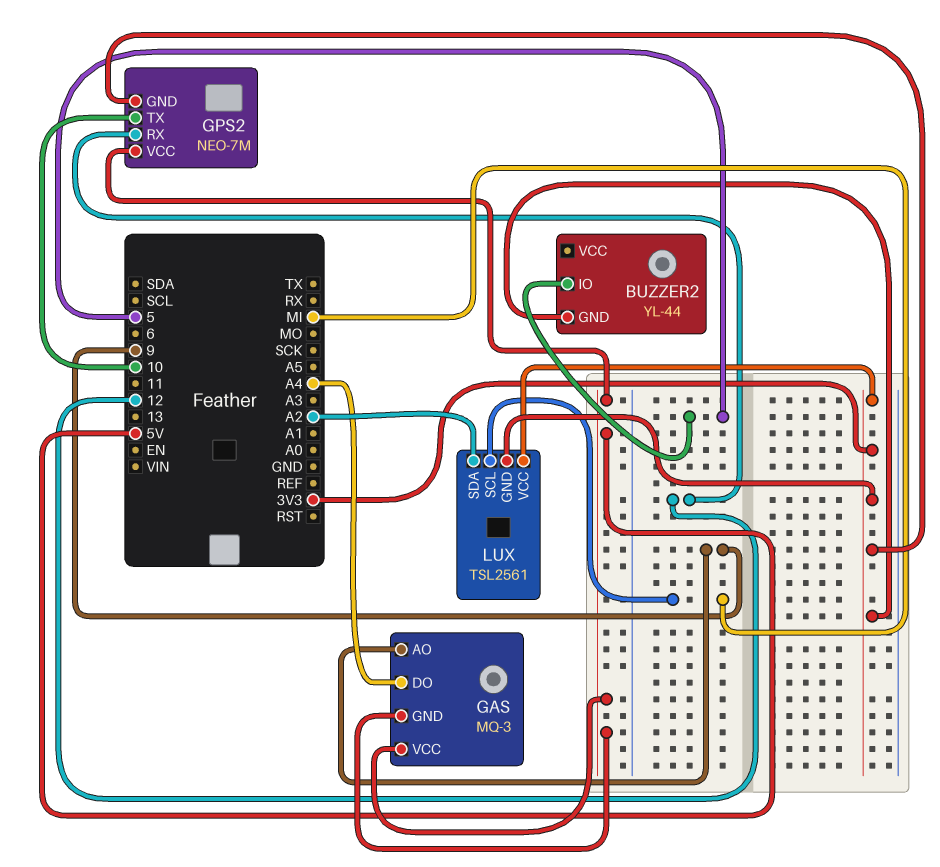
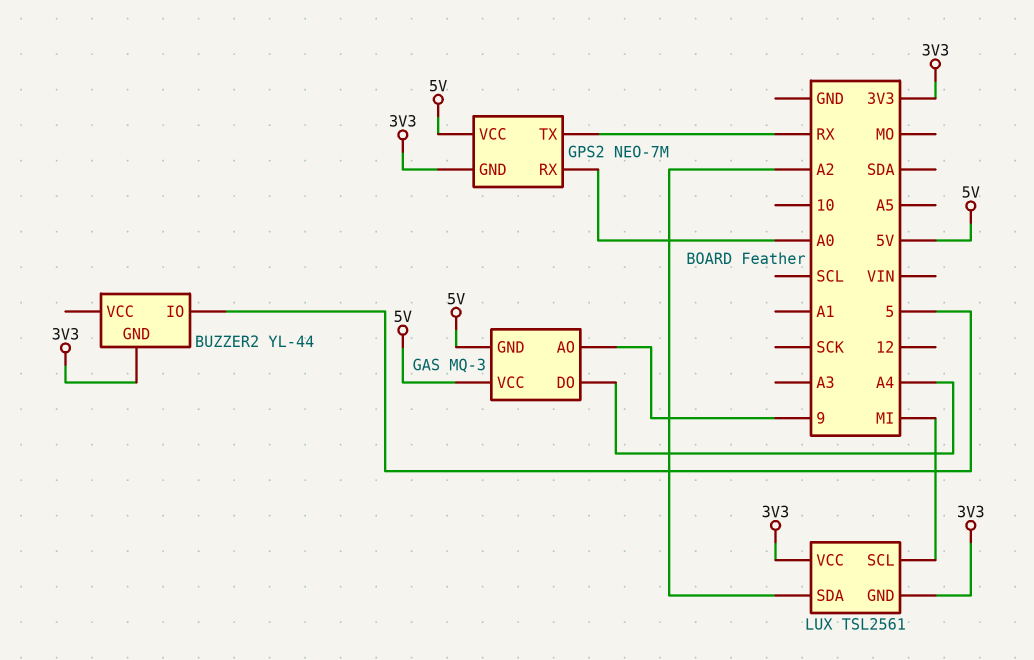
GPS2 pin RX: 12 -> A0
GPS2 pin TX: 10 -> RX

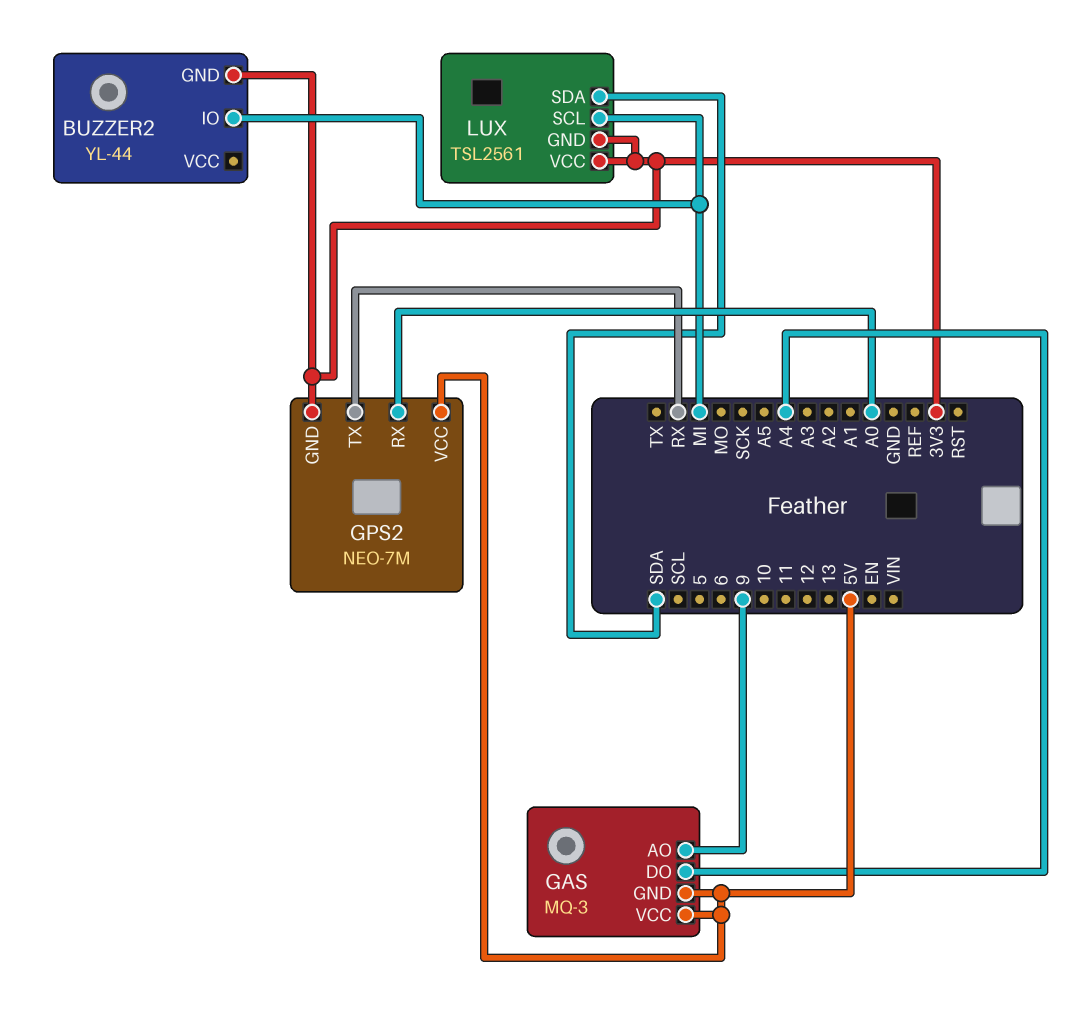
BUZZER2 pin IO: 5 -> MI
LUX pin SDA: A2 -> SDA

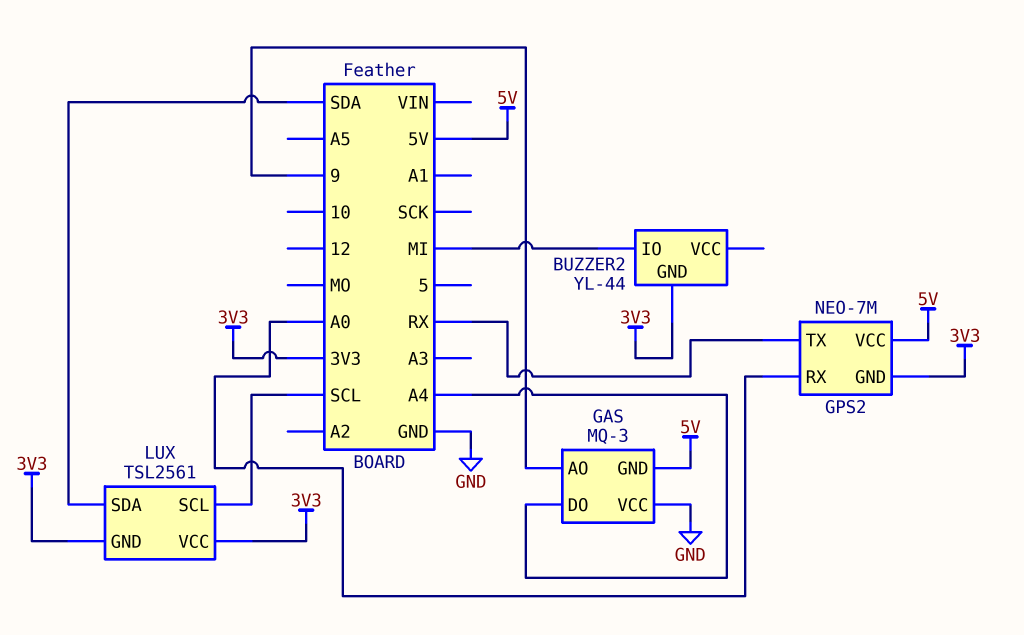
GAS pin VCC: 5V -> GND
LUX pin SCL: MI -> SCL

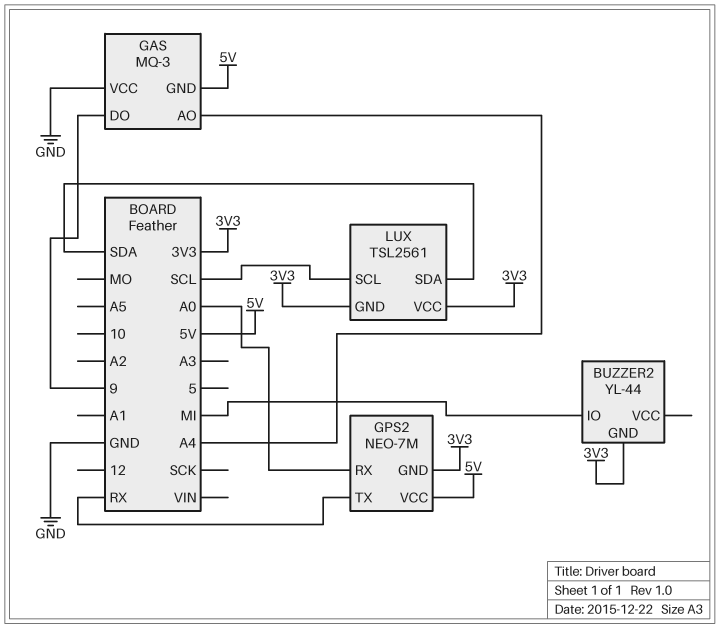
GAS pin AO: 9 -> A4
GAS pin DO: A4 -> 9

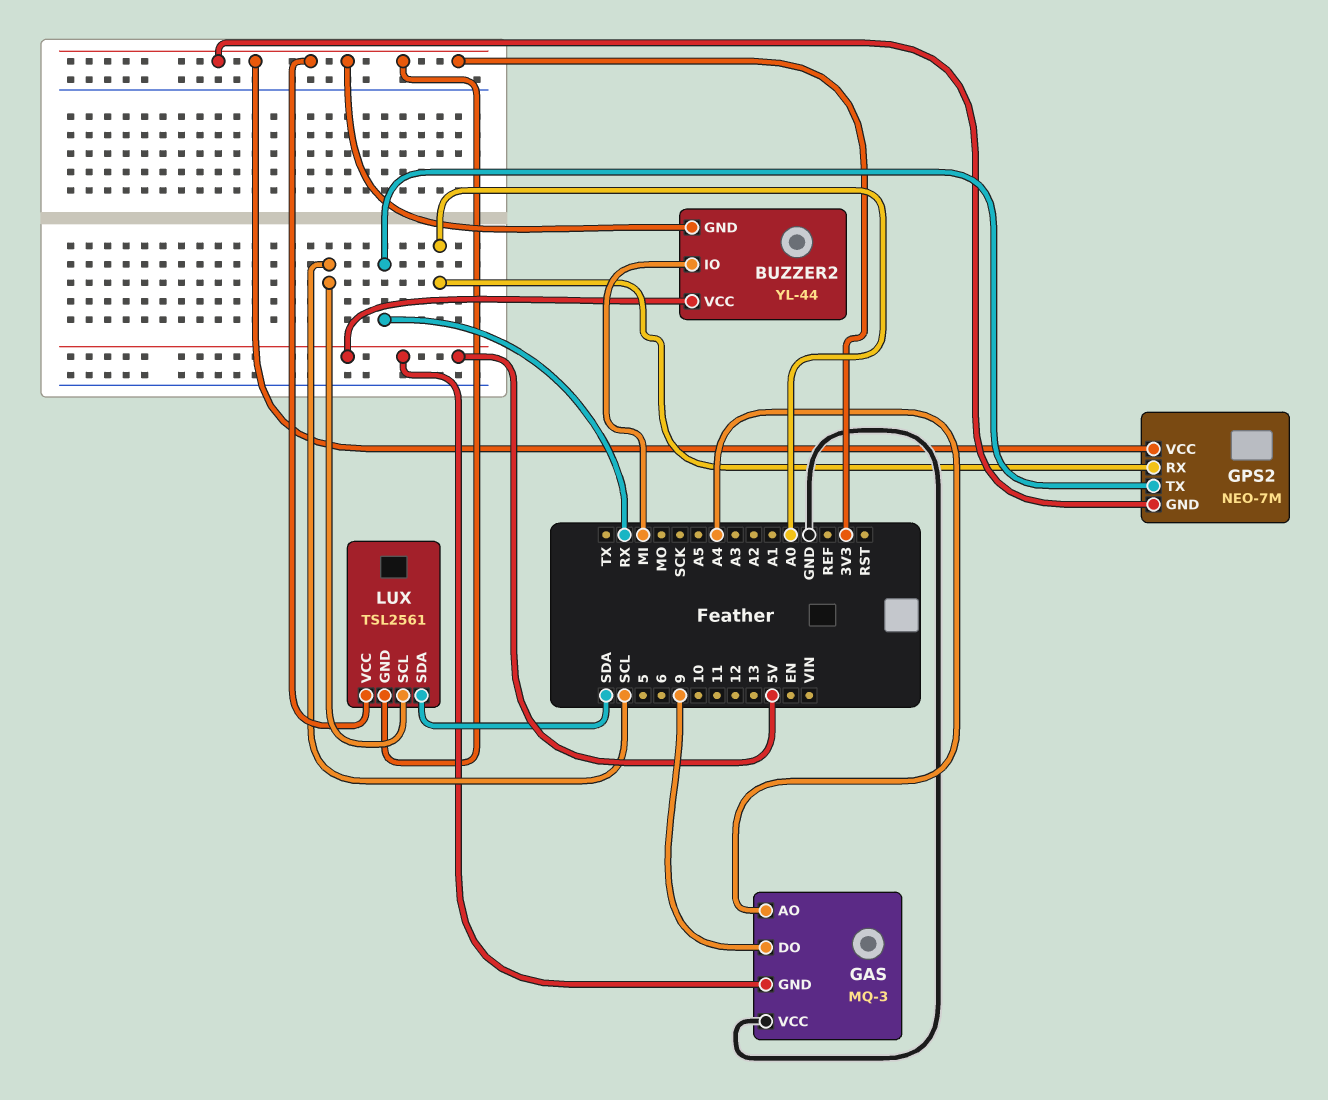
BUZZER2 pin VCC: none -> 5V
GPS2 pin VCC: 5V -> 3V3

